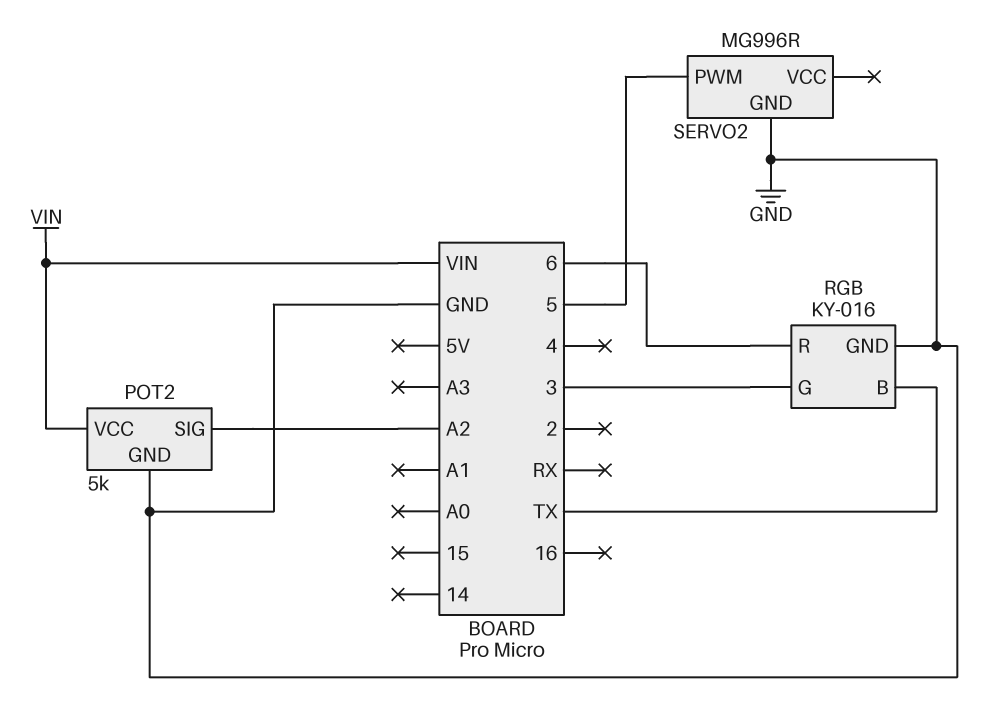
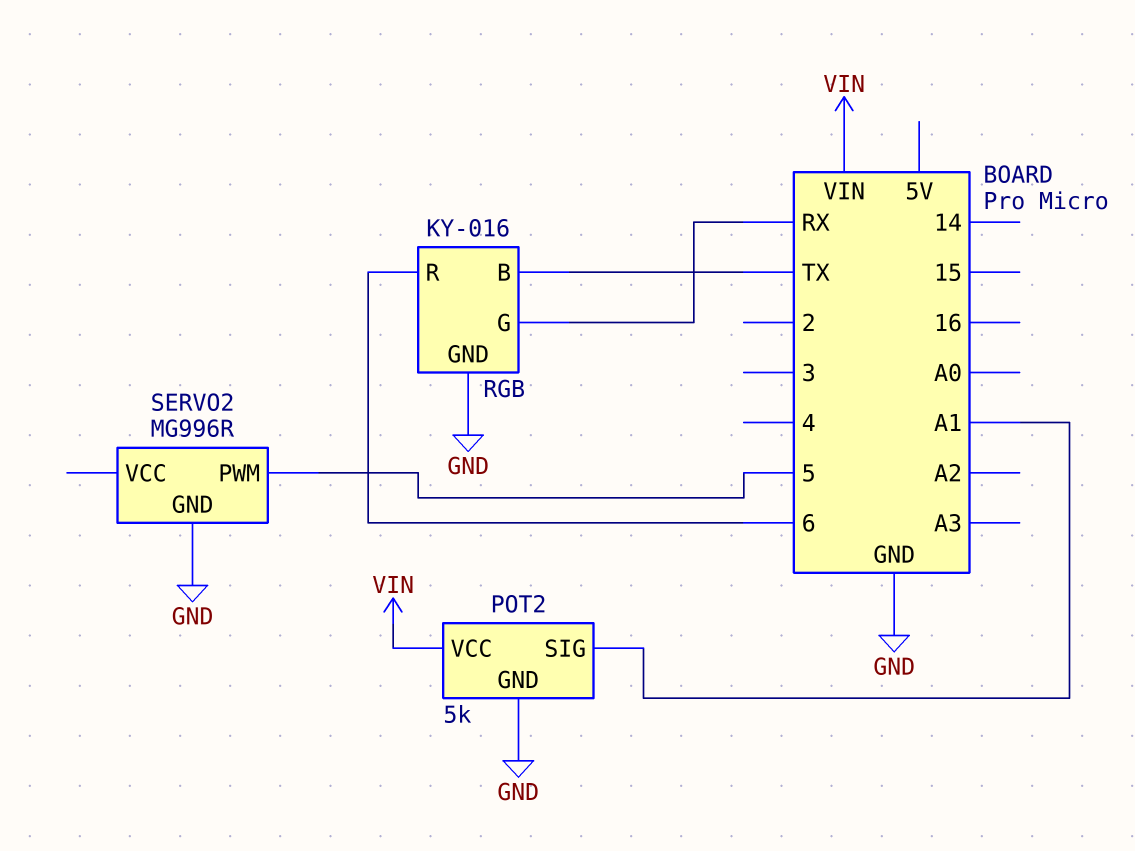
POT2 pin SIG: A2 -> A1
RGB pin G: 3 -> RX

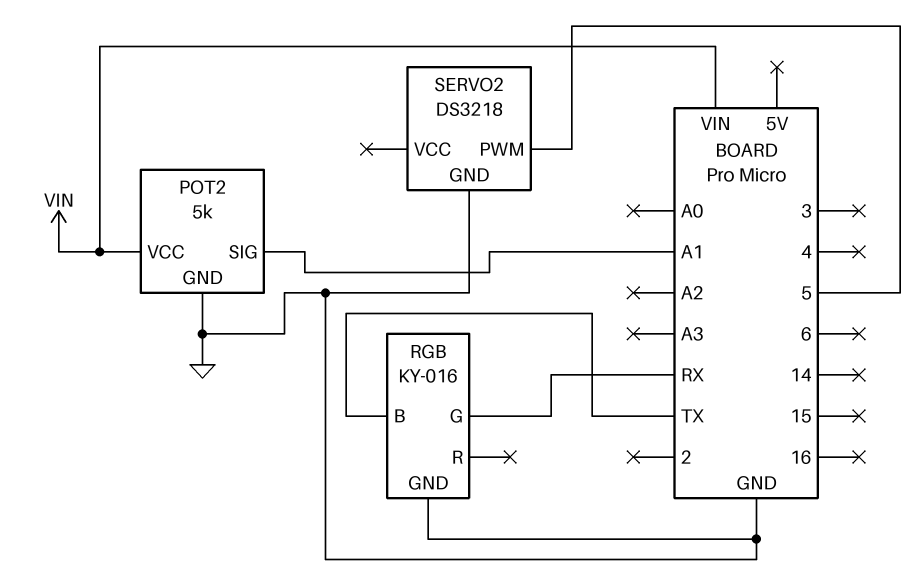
RGB pin R: 6 -> none
SERVO2: MG996R -> DS3218

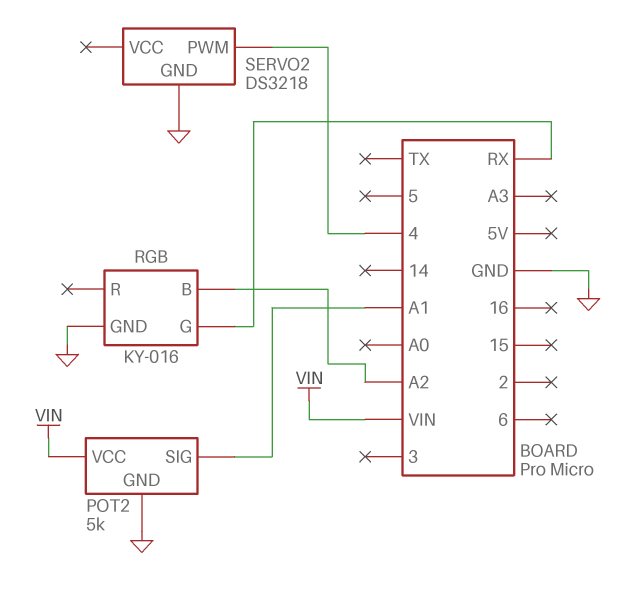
RGB pin B: TX -> A2
SERVO2 pin PWM: 5 -> 4

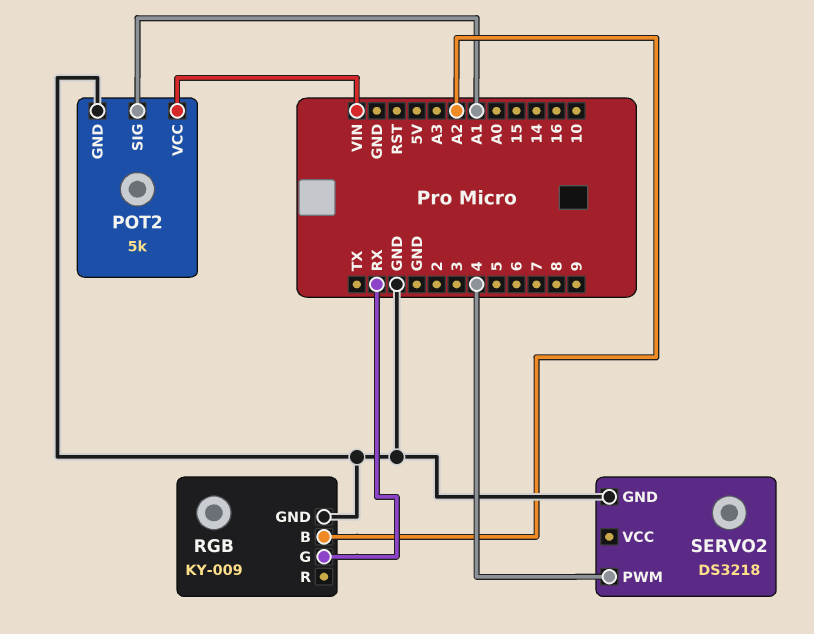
RGB: KY-016 -> KY-009

